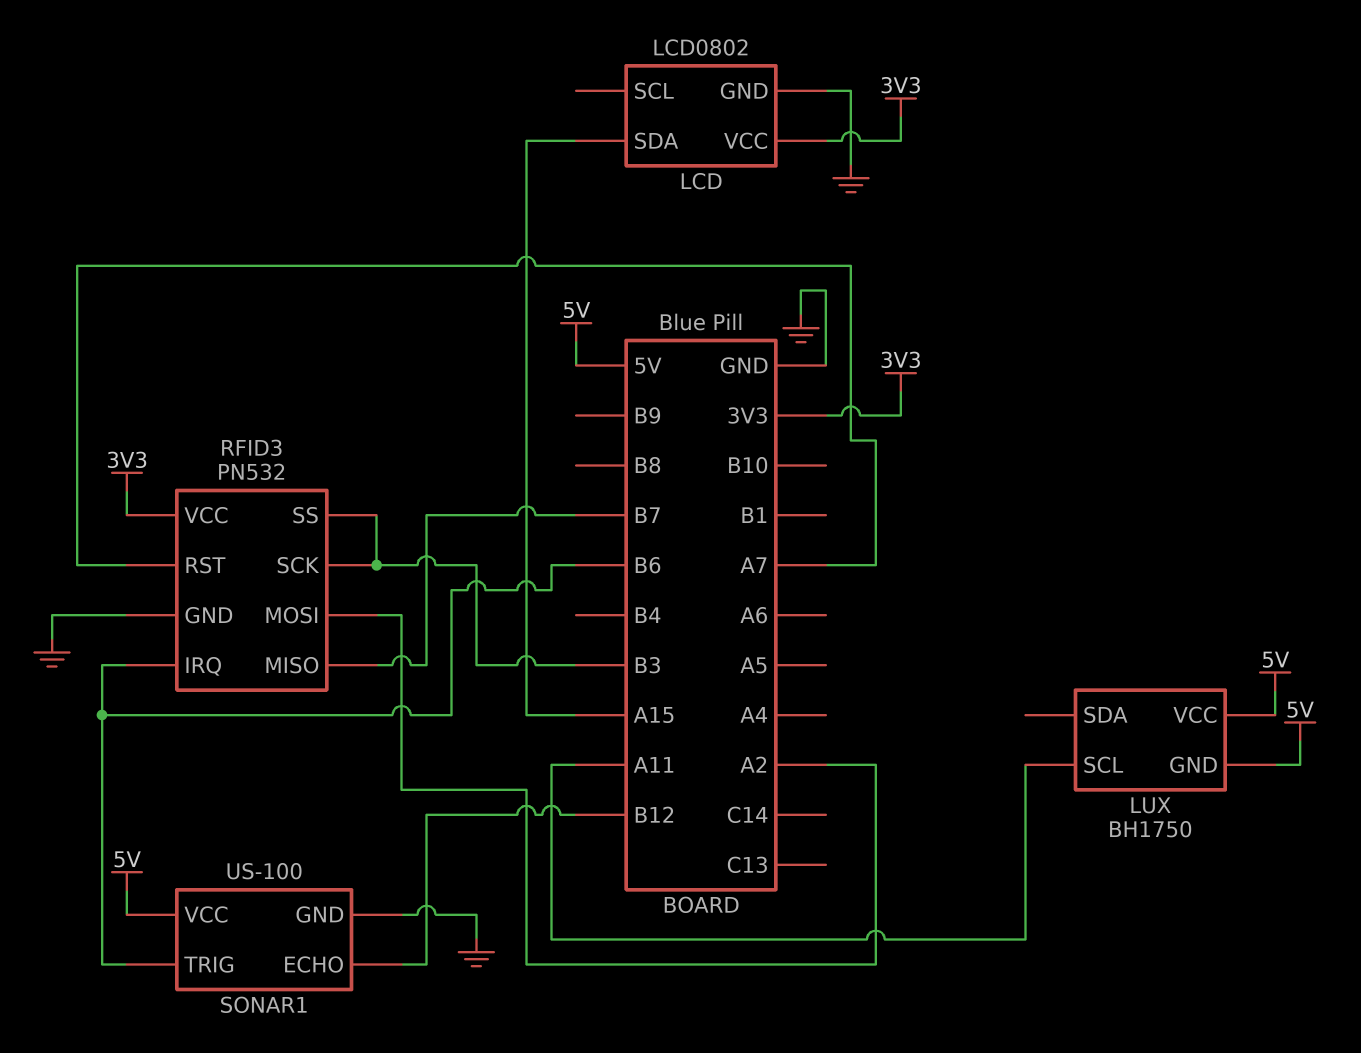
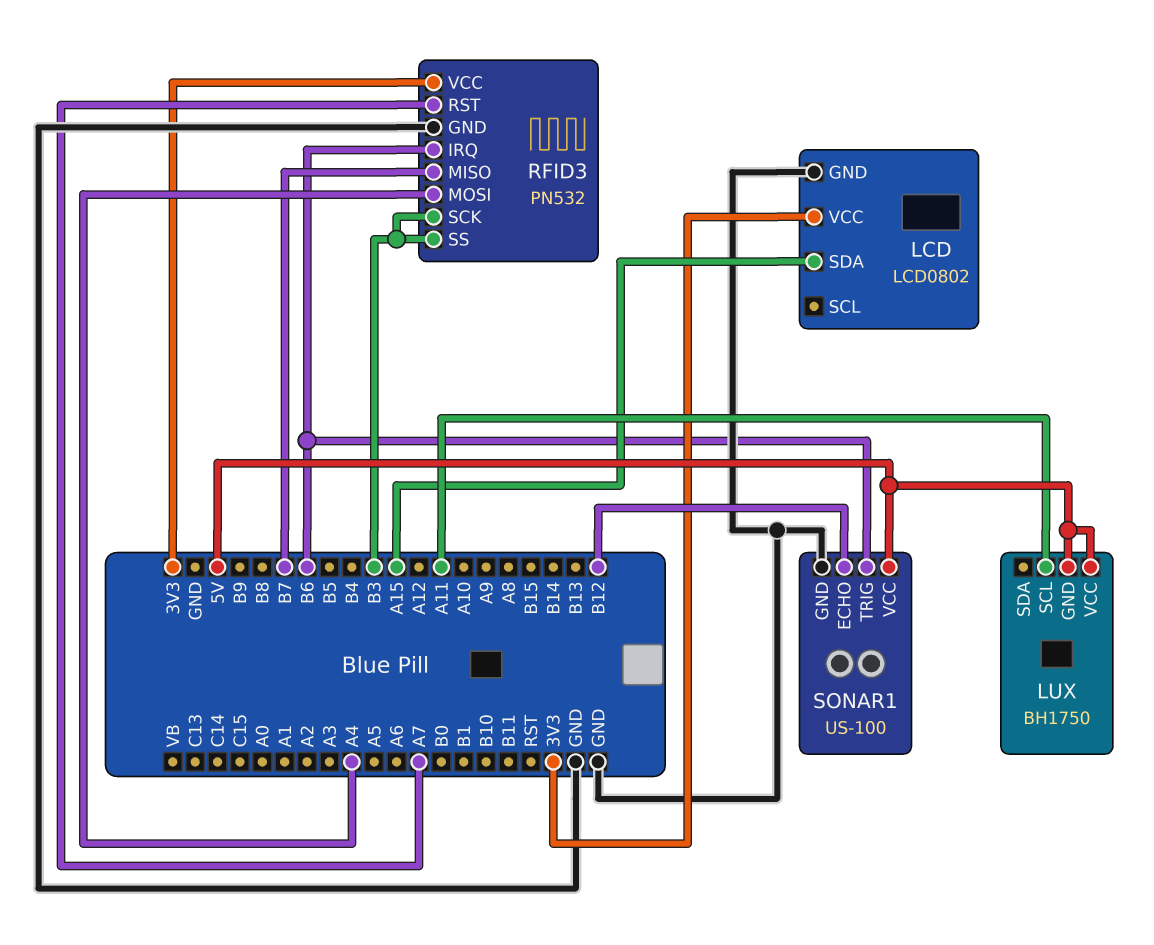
RFID3 pin MOSI: A2 -> A4

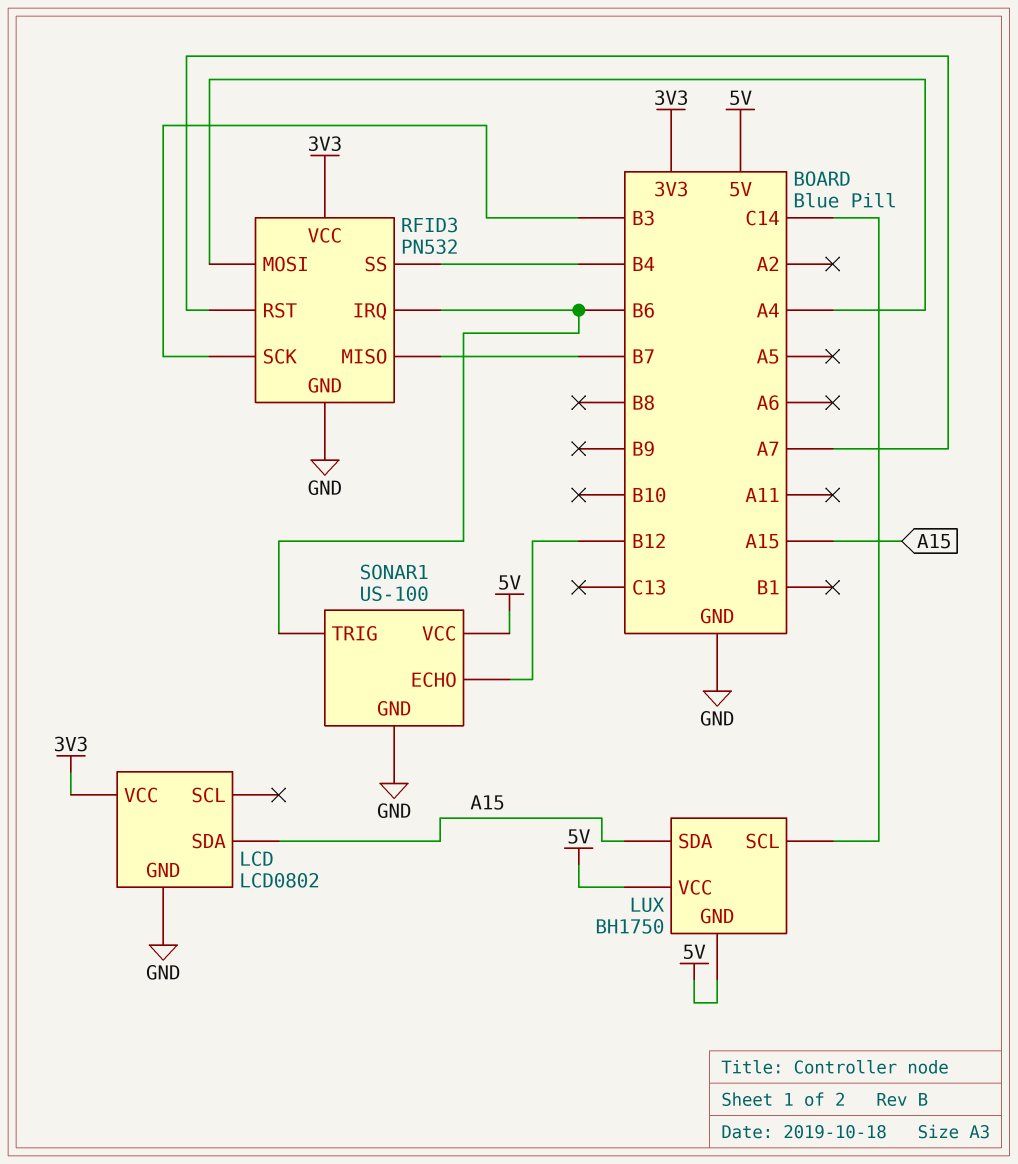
LUX pin SCL: A11 -> C14
LUX pin SDA: none -> A15
RFID3 pin SS: B3 -> B4

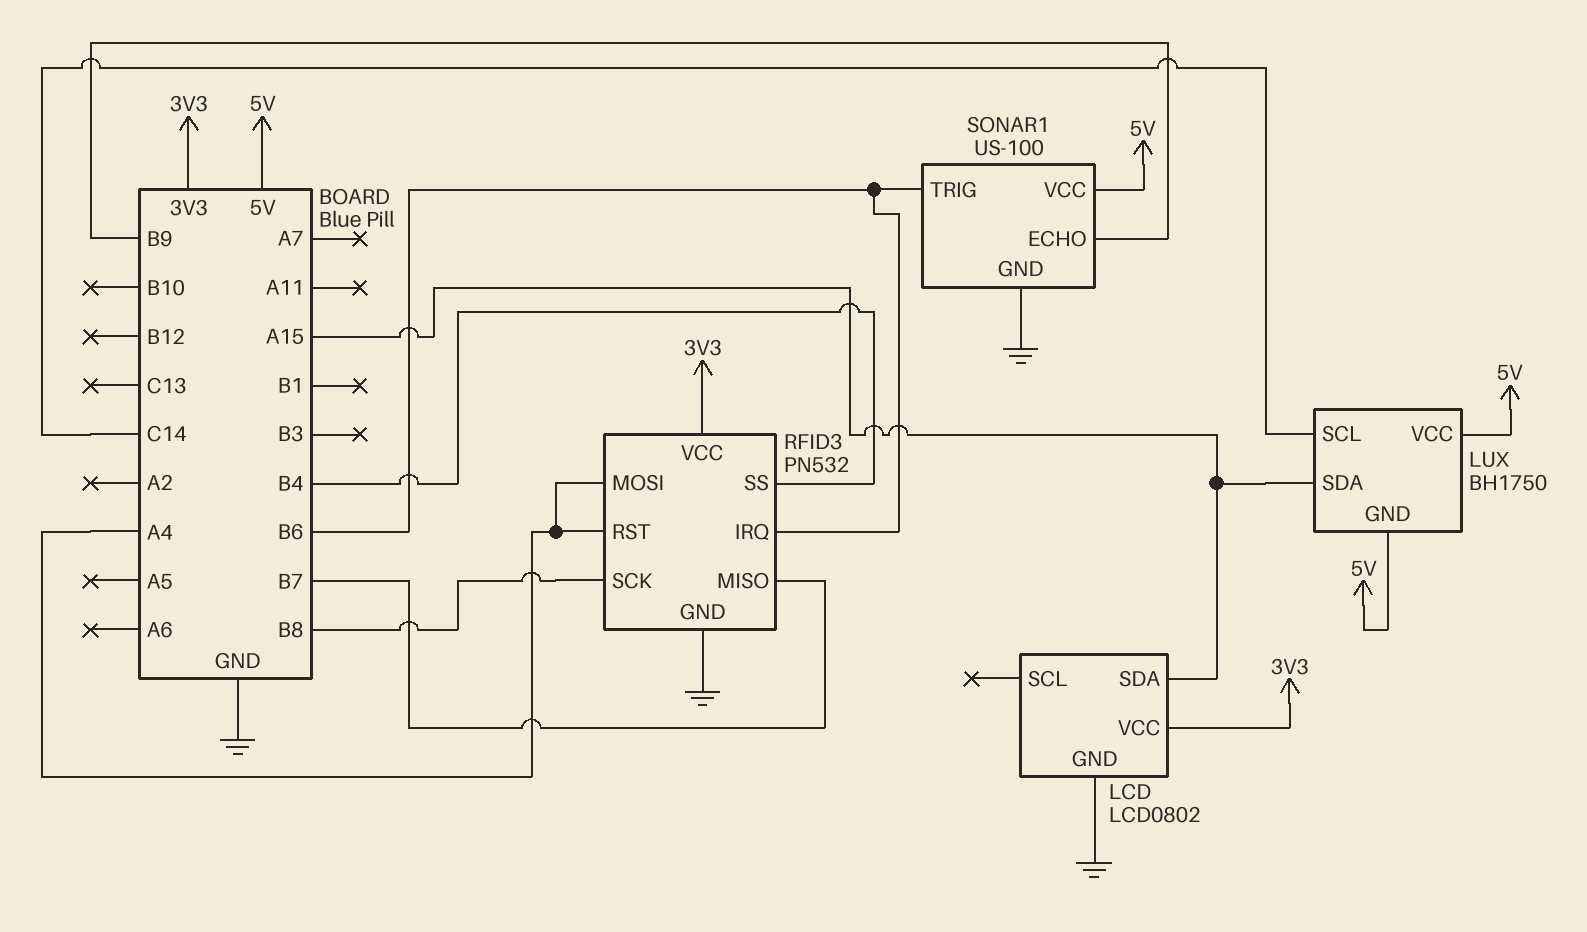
RFID3 pin RST: A7 -> A4
RFID3 pin SCK: B3 -> B8
SONAR1 pin ECHO: B12 -> B9

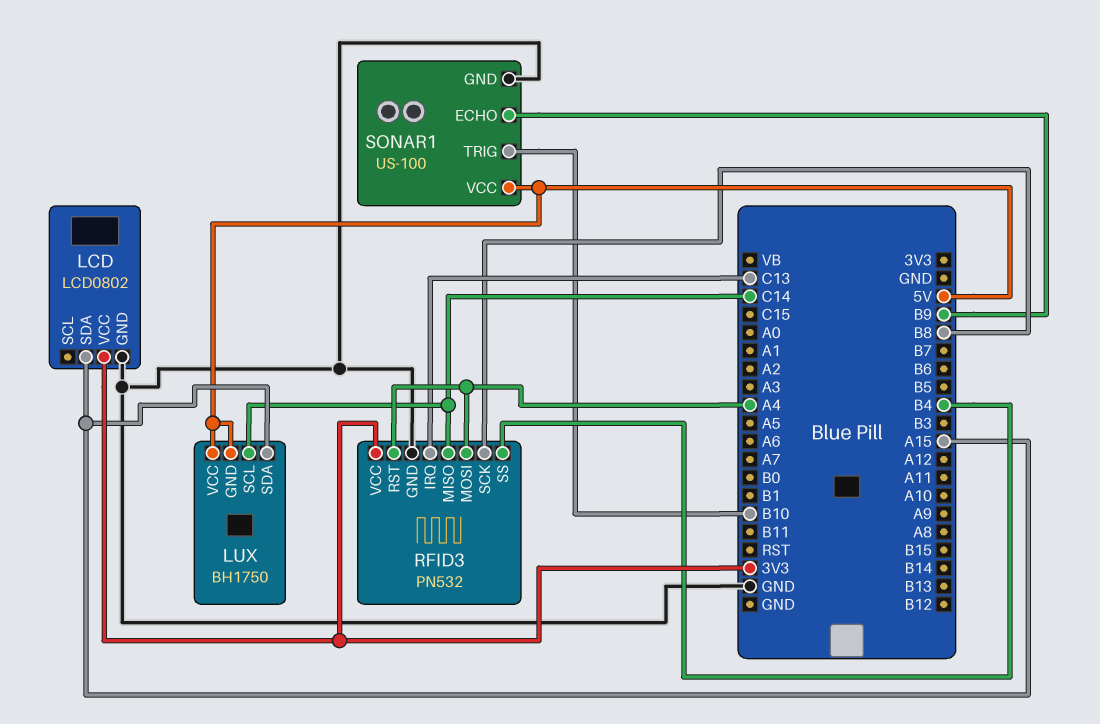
RFID3 pin IRQ: B6 -> C13
RFID3 pin MISO: B7 -> C14
SONAR1 pin TRIG: B6 -> B10

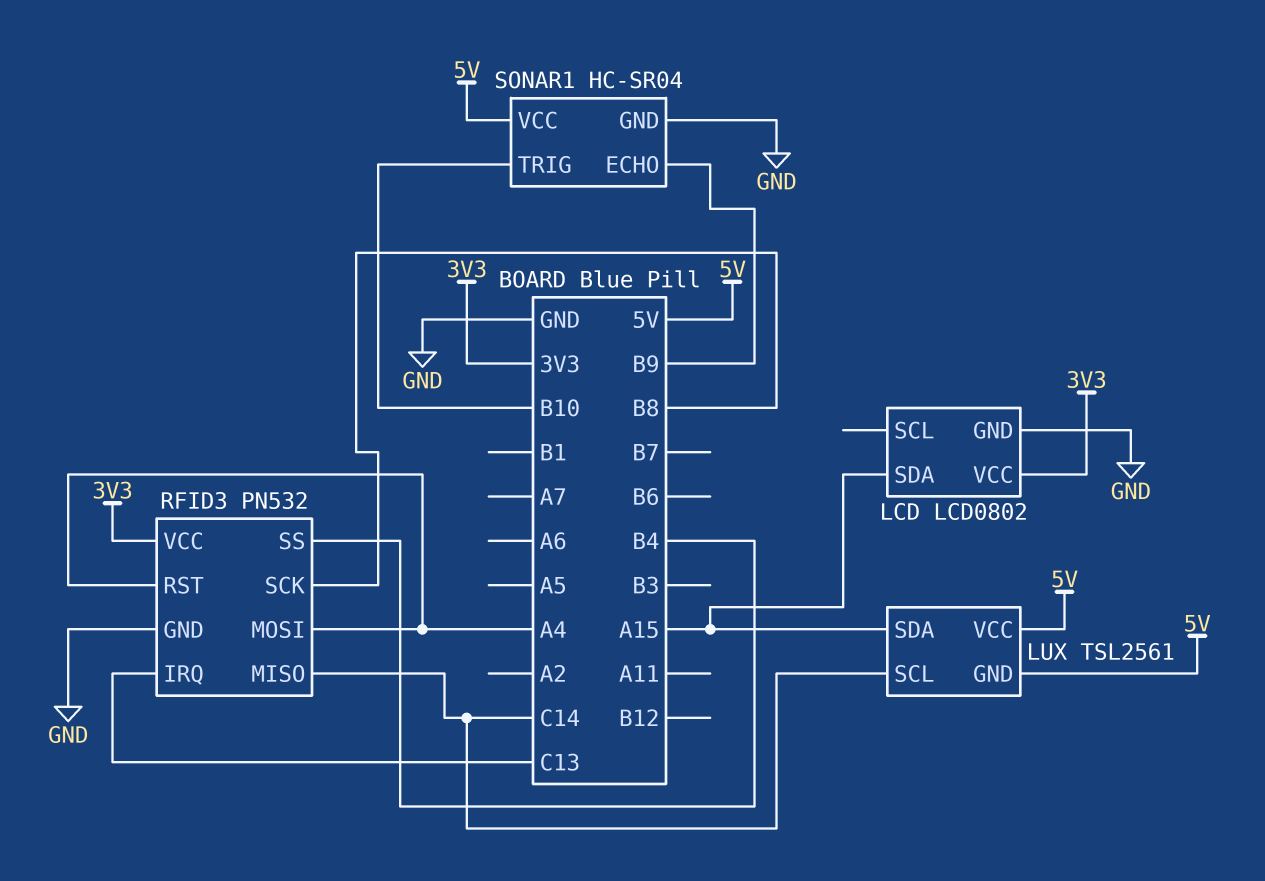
LUX: BH1750 -> TSL2561
SONAR1: US-100 -> HC-SR04

